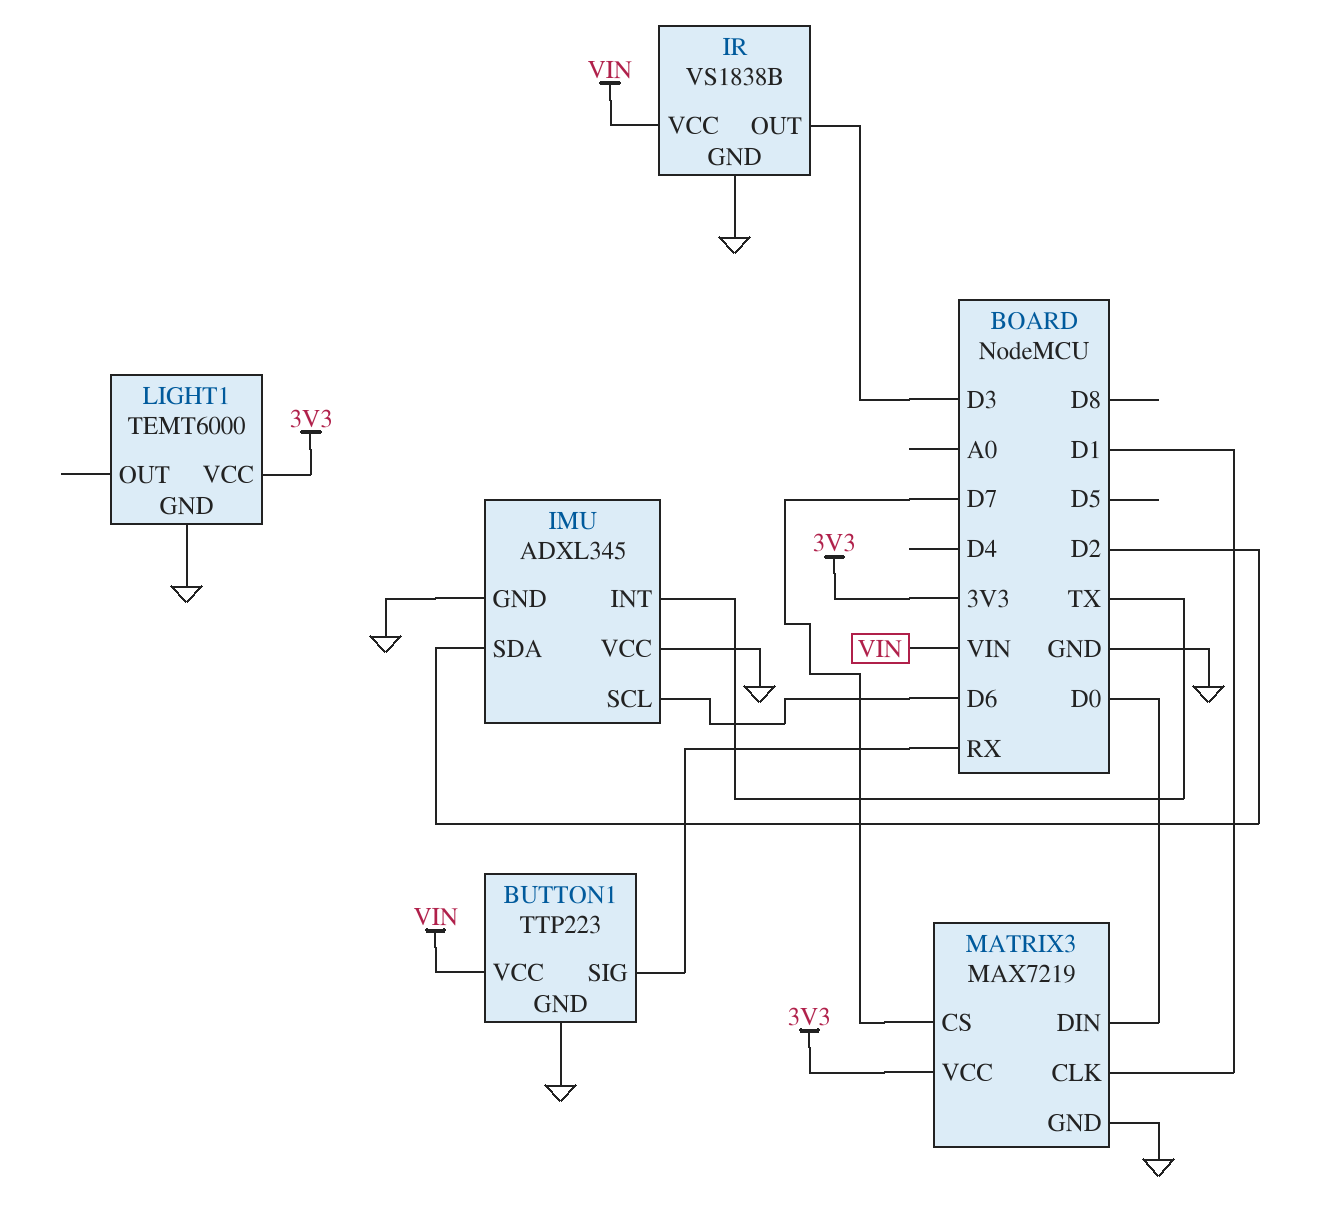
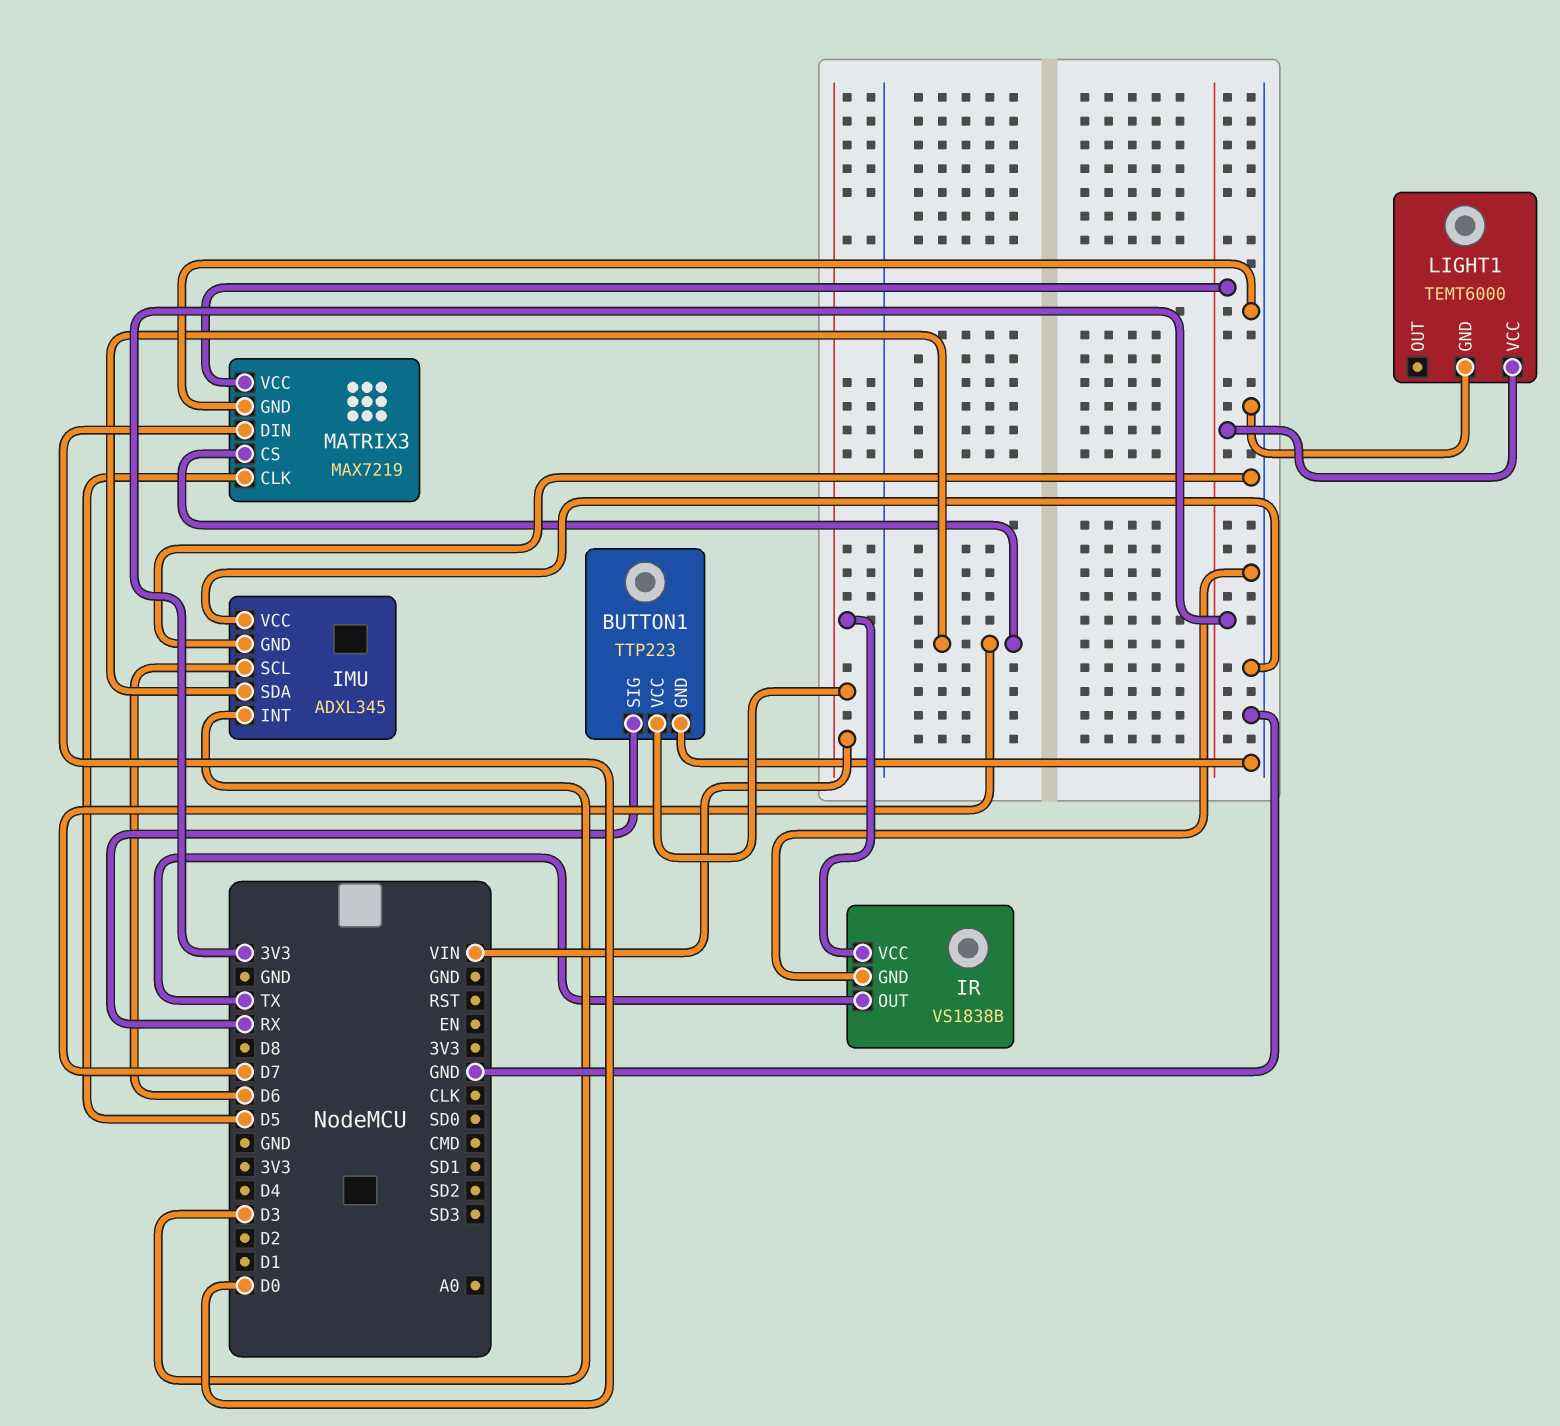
IMU pin INT: TX -> D3
IMU pin SDA: D2 -> D7
IR pin OUT: D3 -> TX
MATRIX3 pin CLK: D1 -> D5

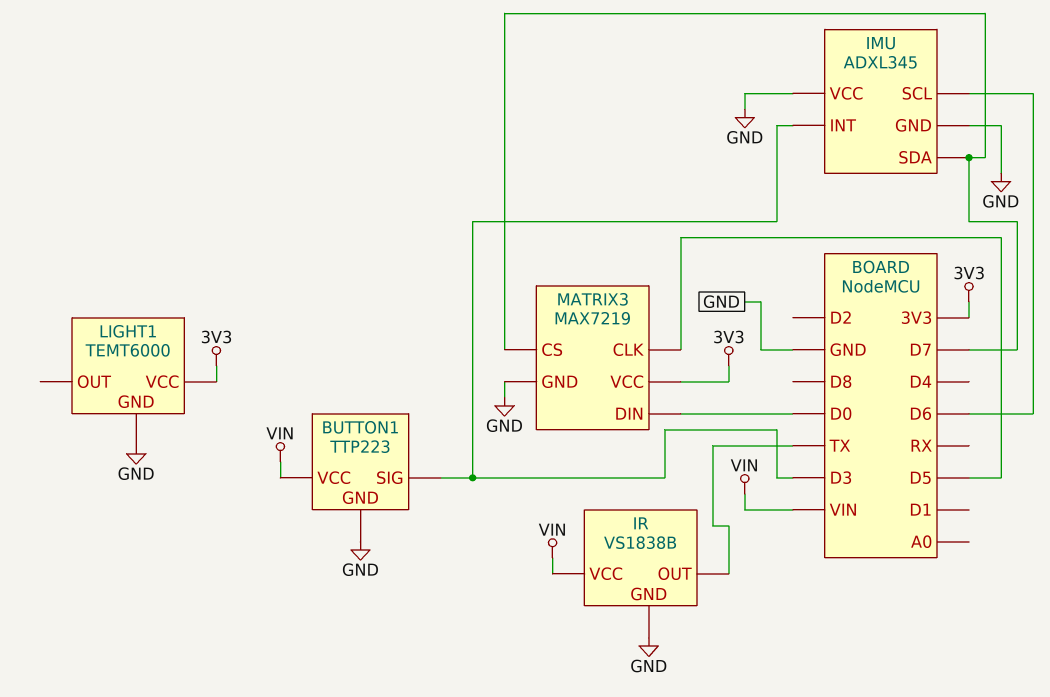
BUTTON1 pin SIG: RX -> D3

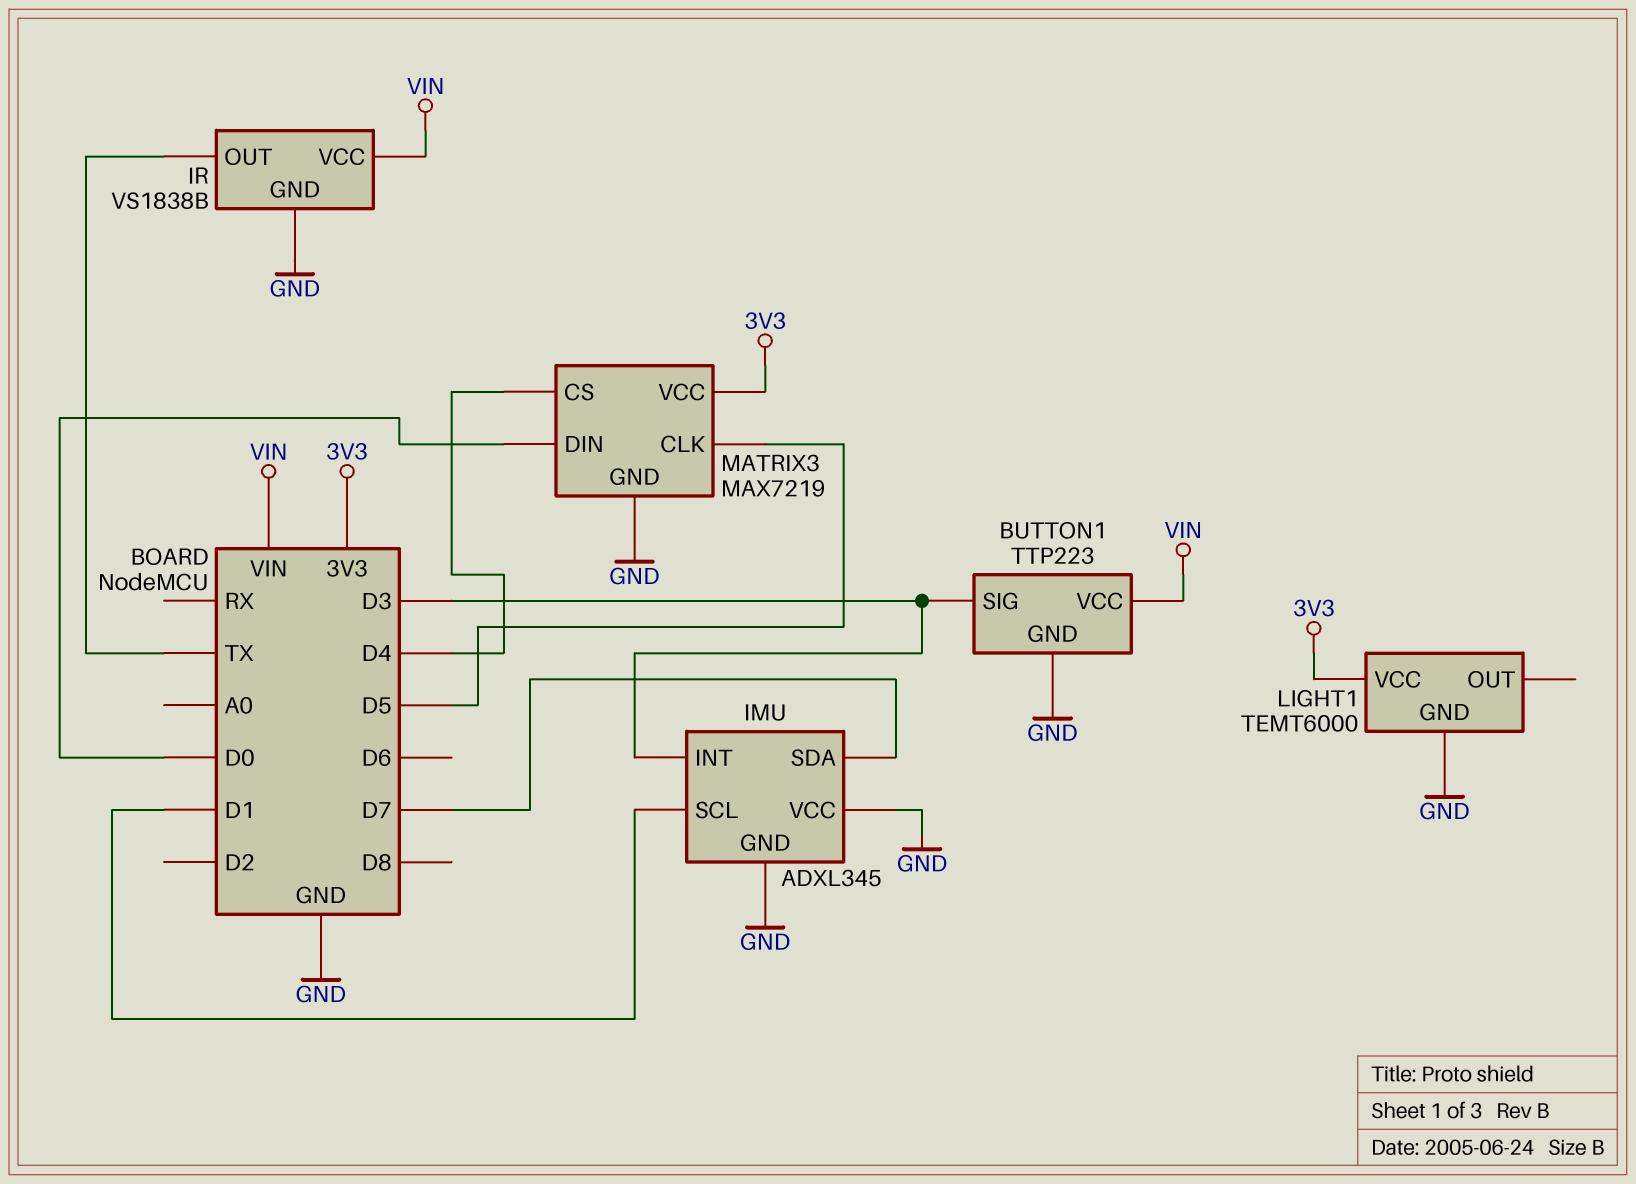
IMU pin SCL: D6 -> D1
MATRIX3 pin CS: D7 -> D4

